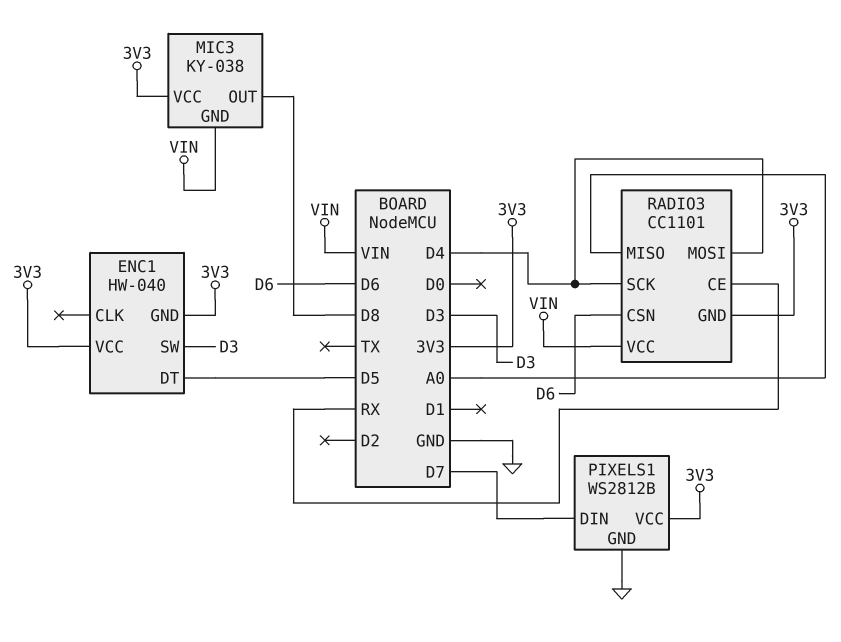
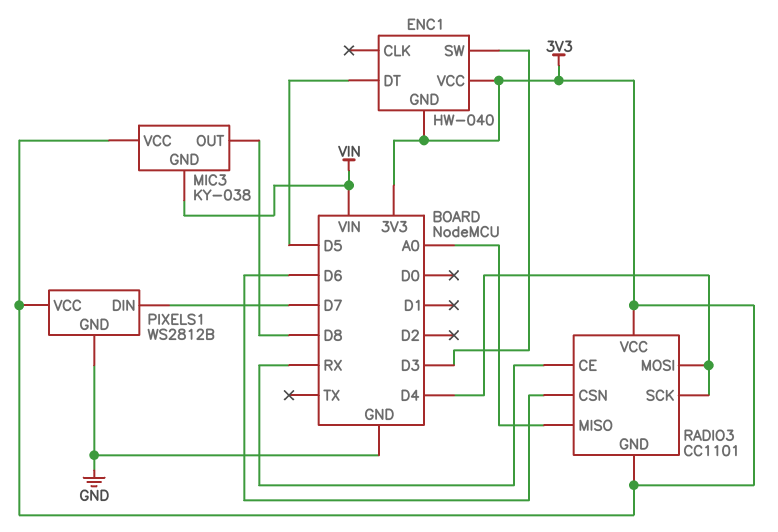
RADIO3 pin VCC: VIN -> 3V3

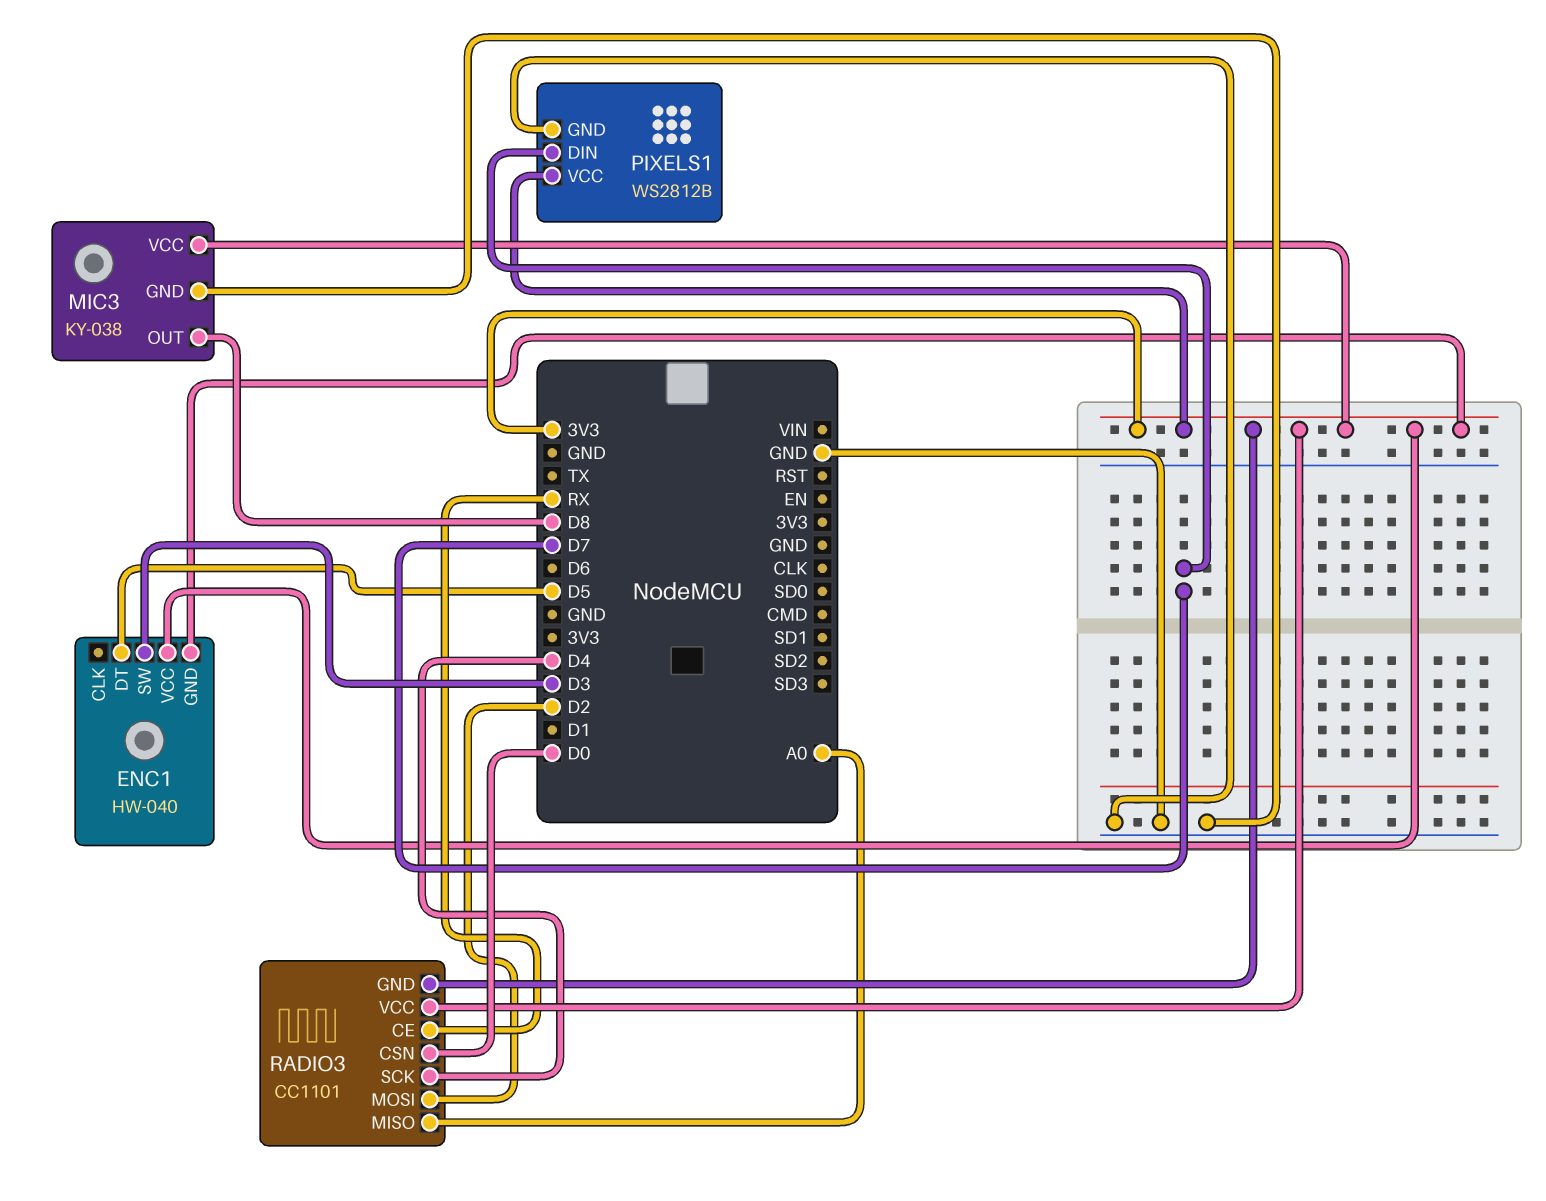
MIC3 pin GND: VIN -> GND
RADIO3 pin CSN: D6 -> D0
RADIO3 pin MOSI: D4 -> D2

